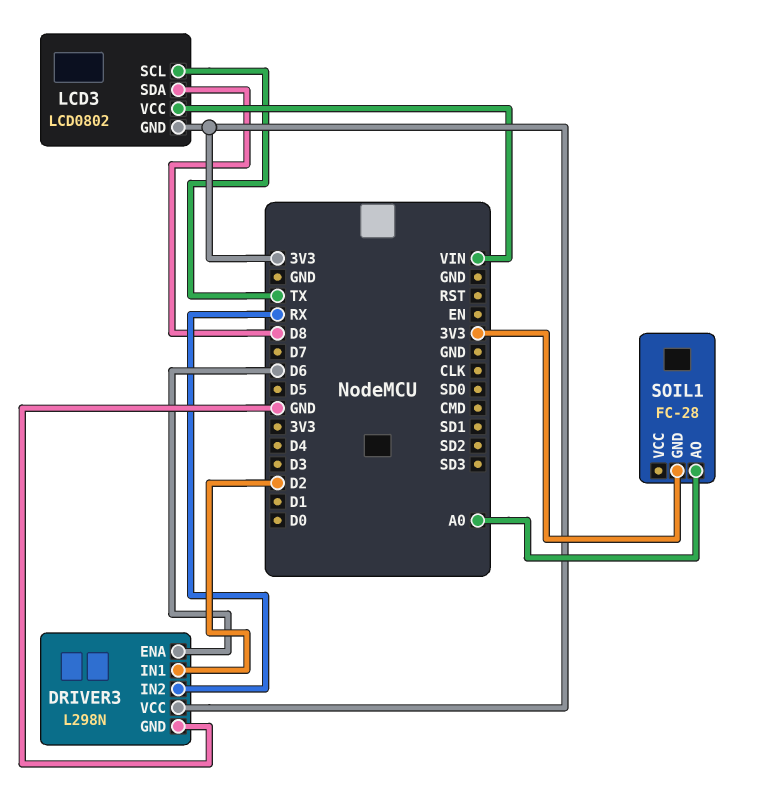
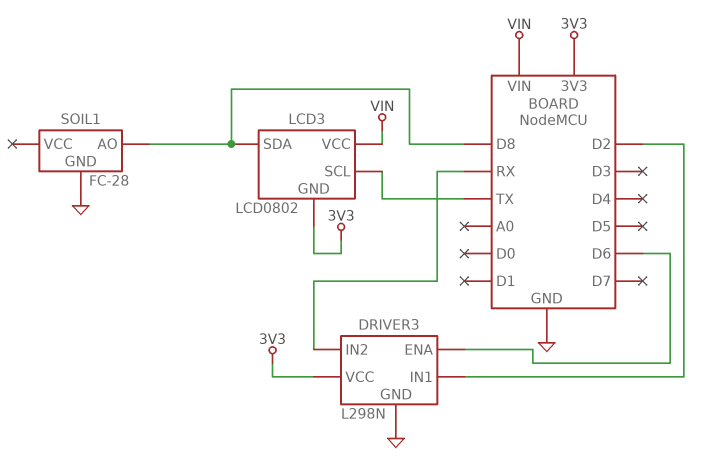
SOIL1 pin AO: A0 -> D8
SOIL1 pin GND: 3V3 -> GND

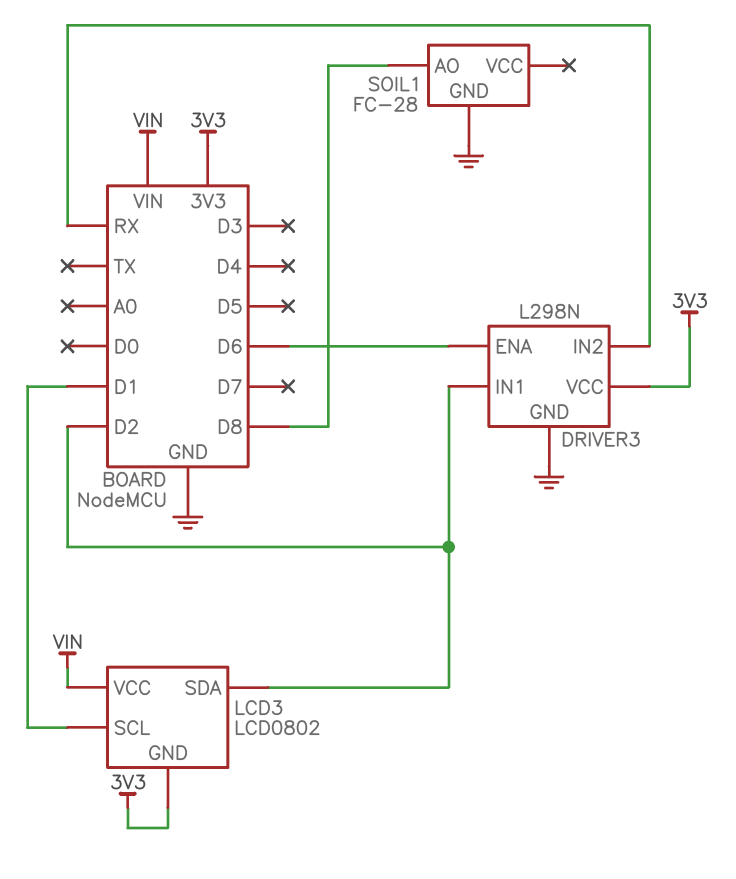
LCD3 pin SCL: TX -> D1
LCD3 pin SDA: D8 -> D2

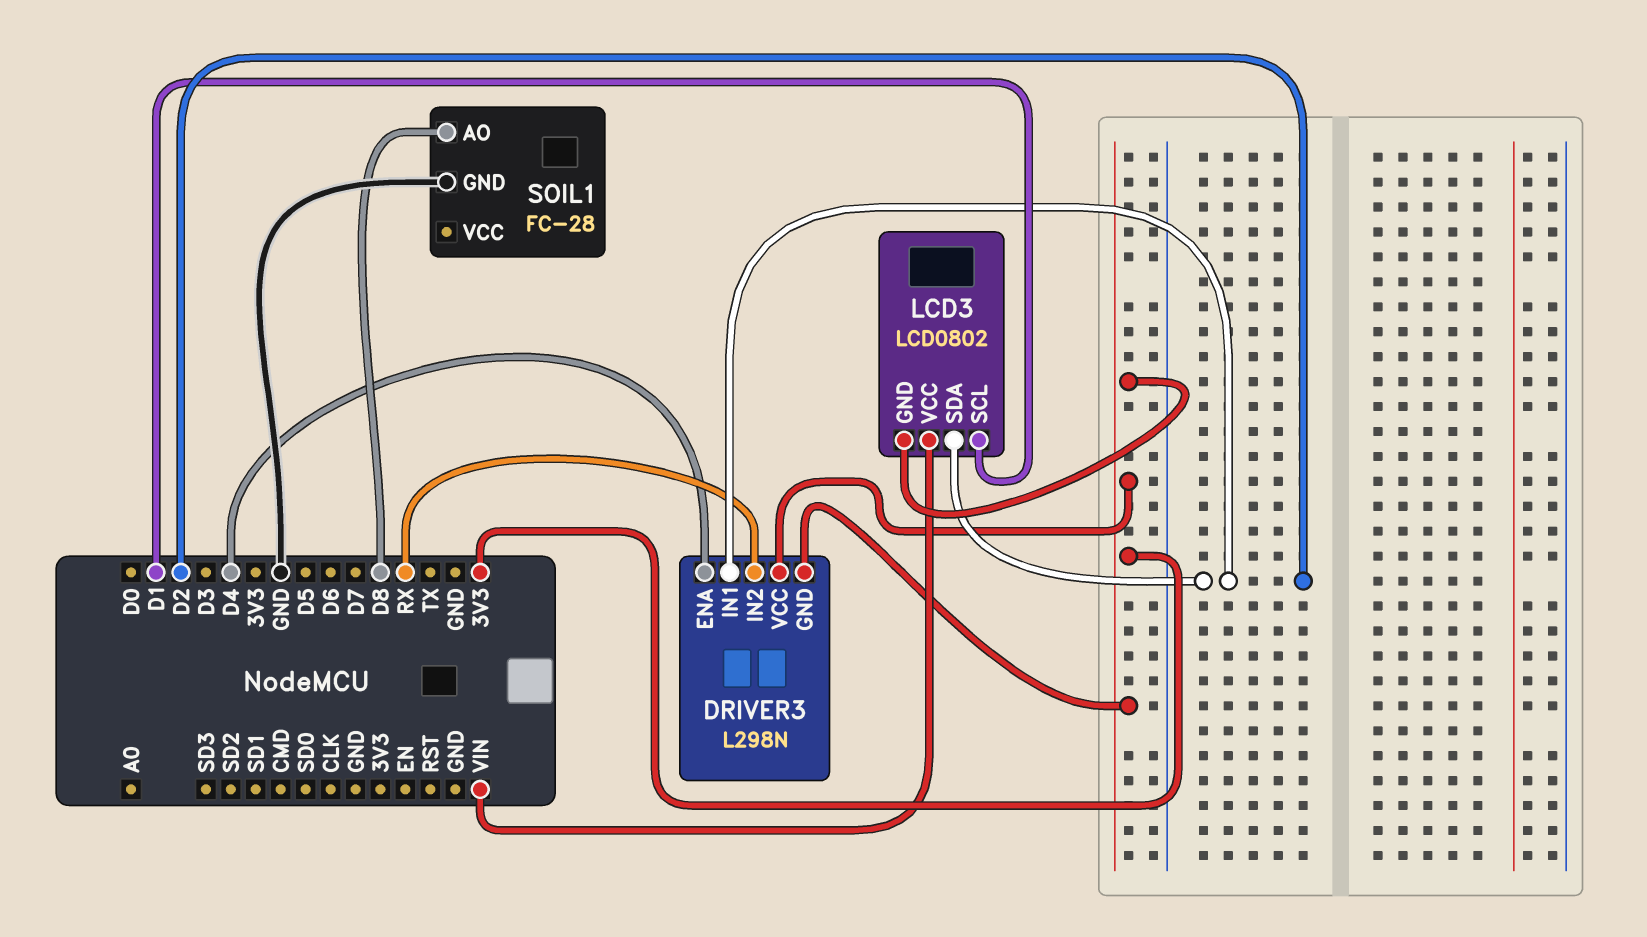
DRIVER3 pin ENA: D6 -> D4
DRIVER3 pin GND: GND -> 3V3

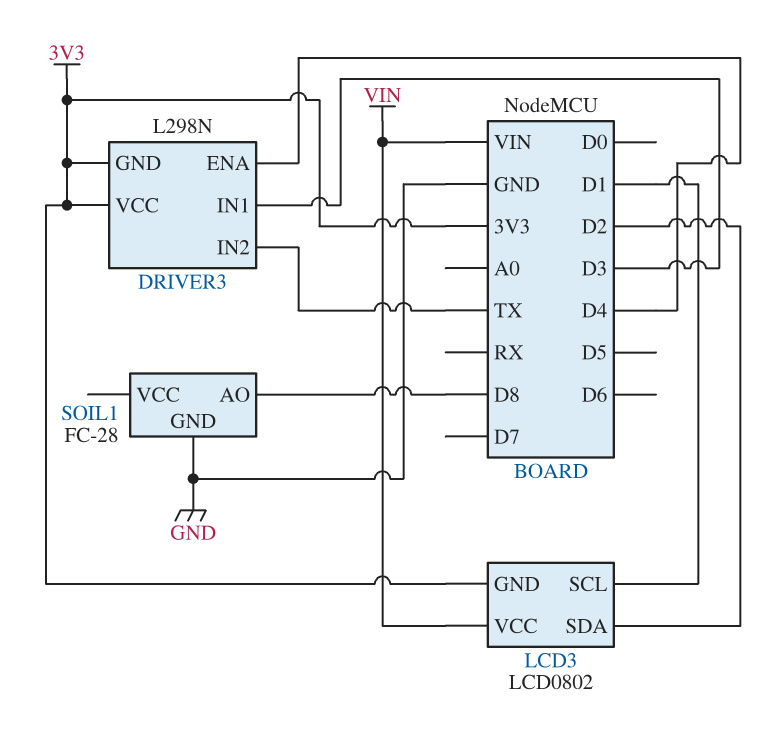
DRIVER3 pin IN1: D2 -> D3
DRIVER3 pin IN2: RX -> TX

